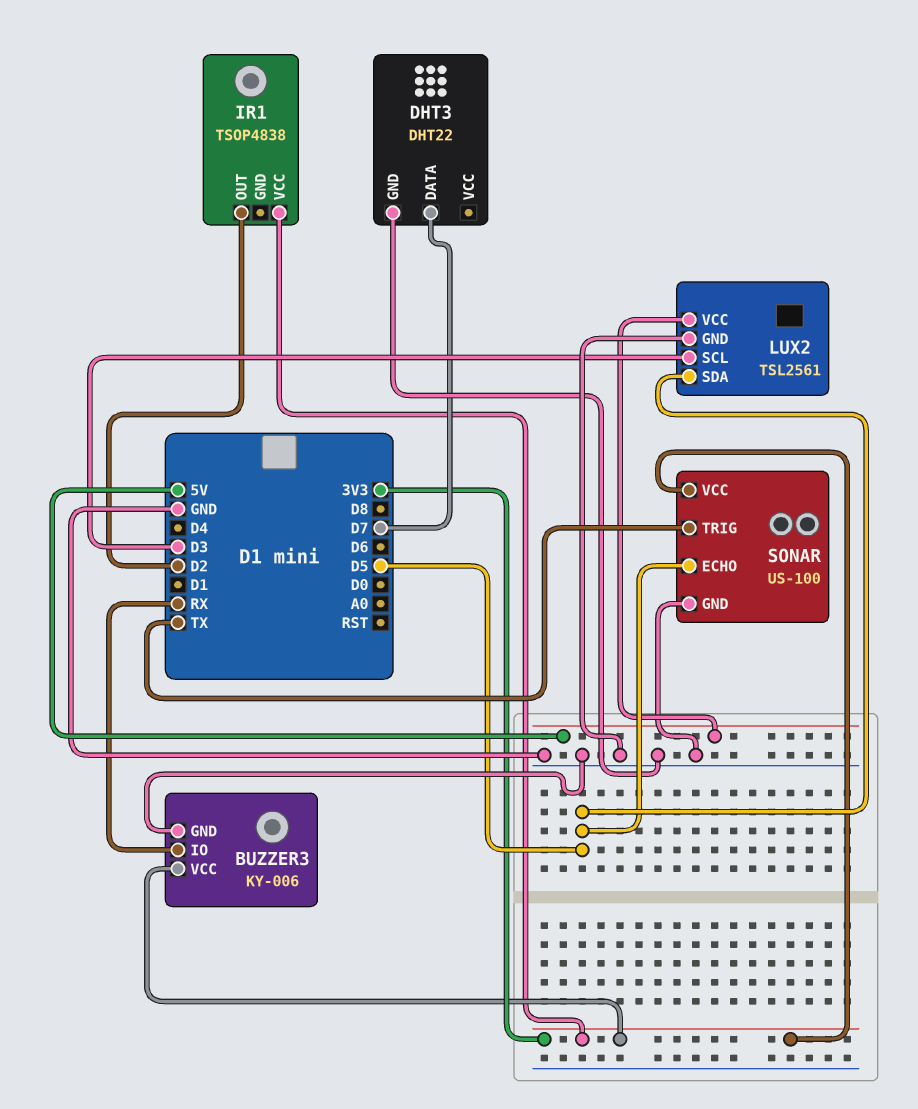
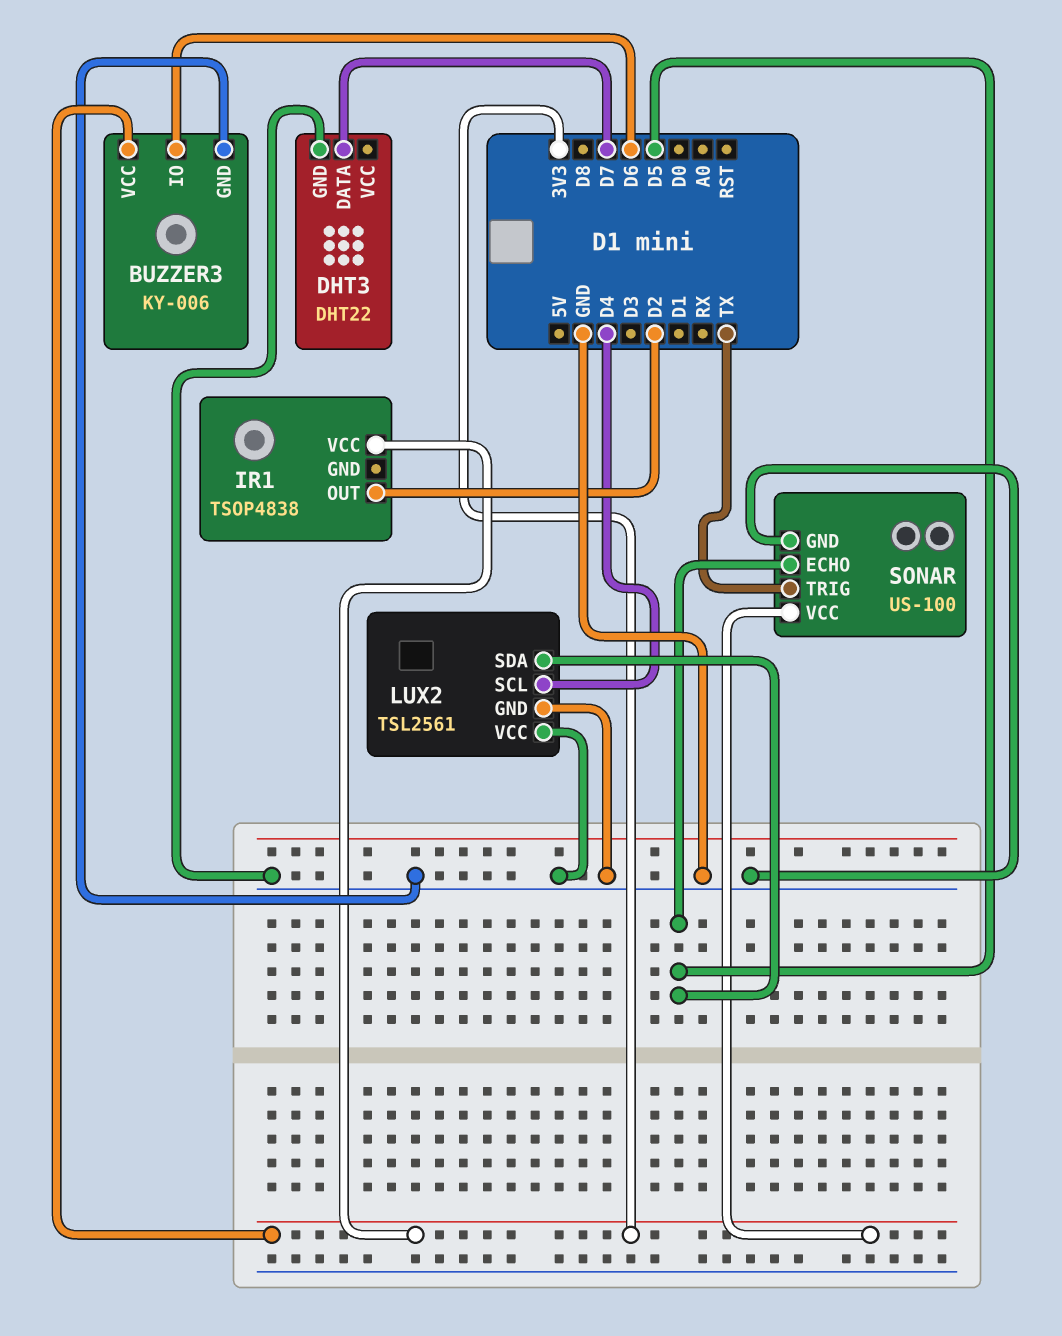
BUZZER3 pin IO: RX -> D6
LUX2 pin SCL: D3 -> D4
LUX2 pin VCC: 5V -> GND

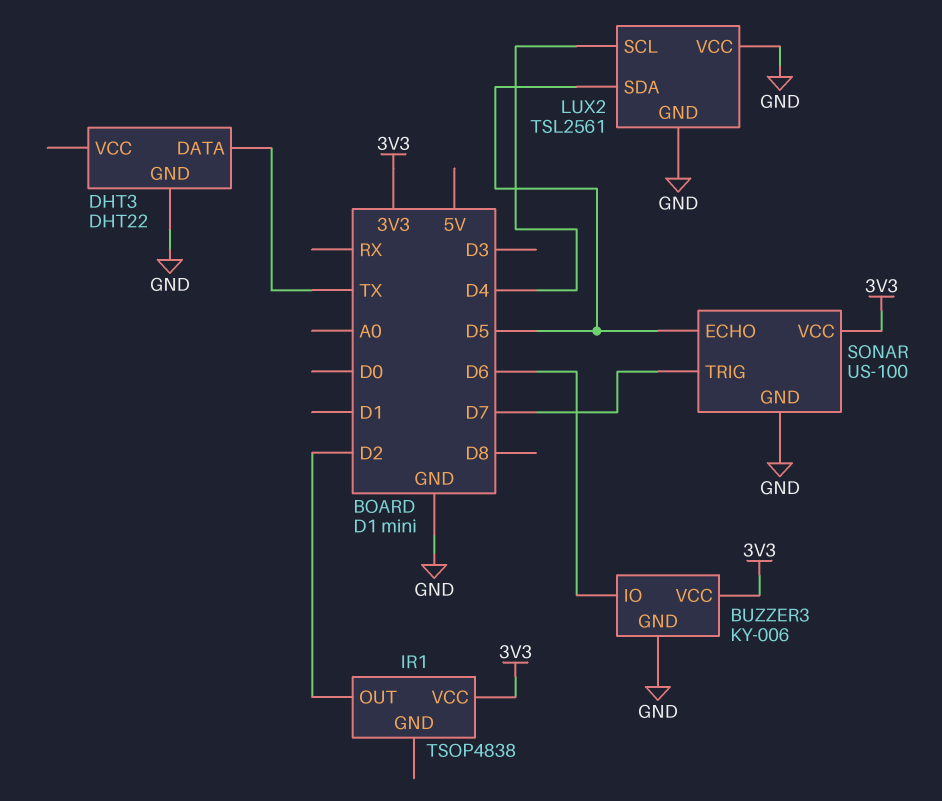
DHT3 pin DATA: D7 -> TX
SONAR pin TRIG: TX -> D7

